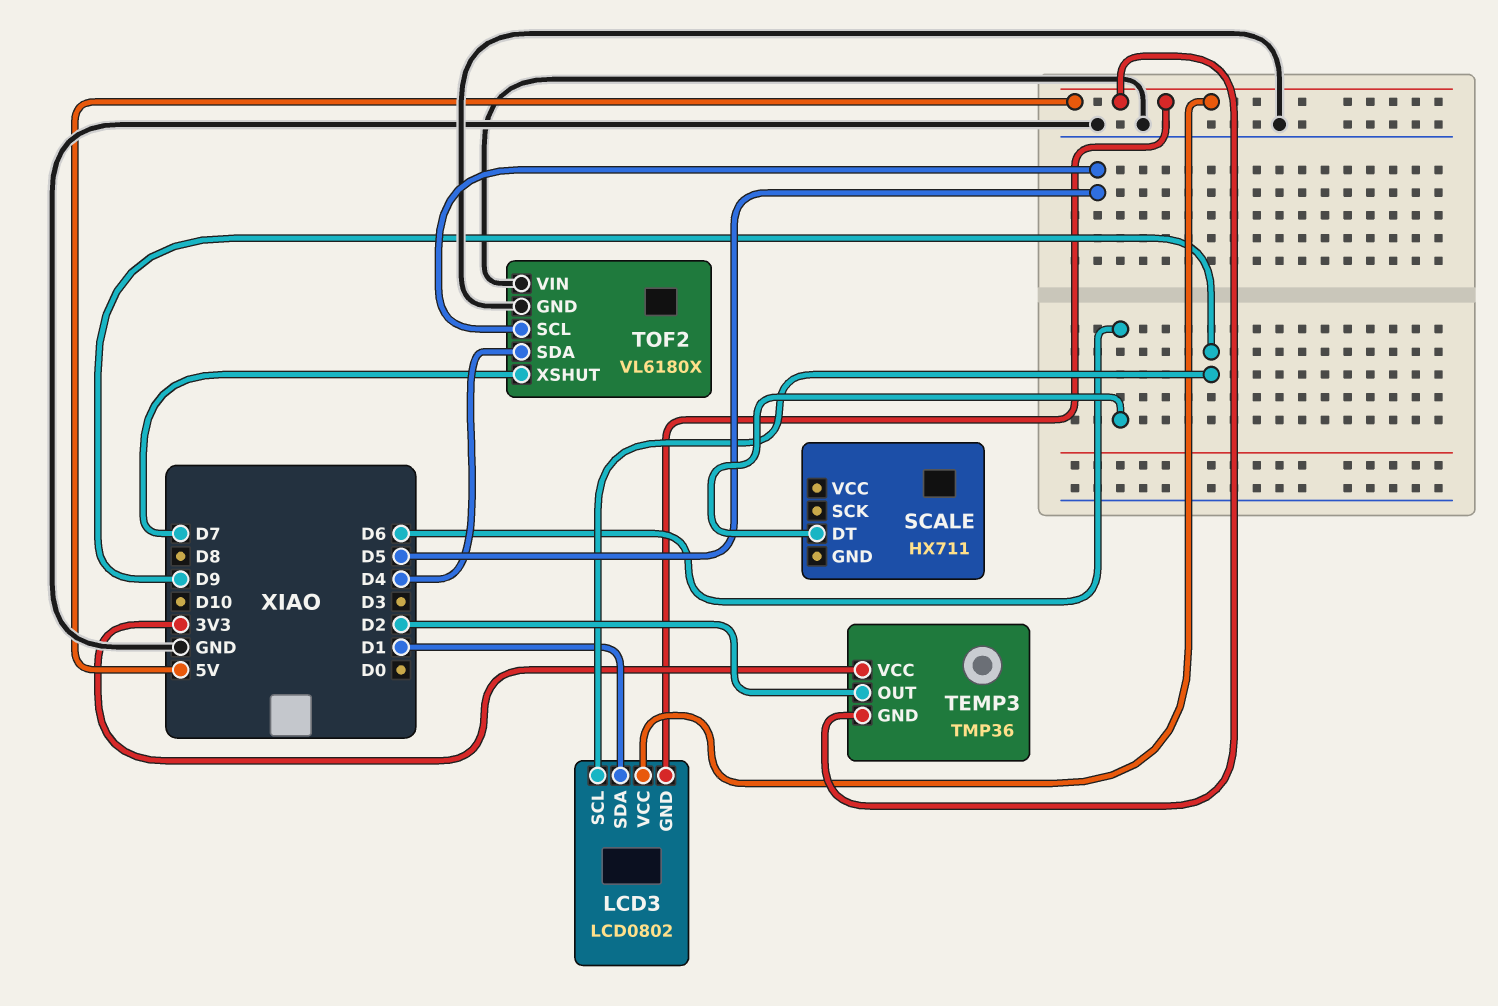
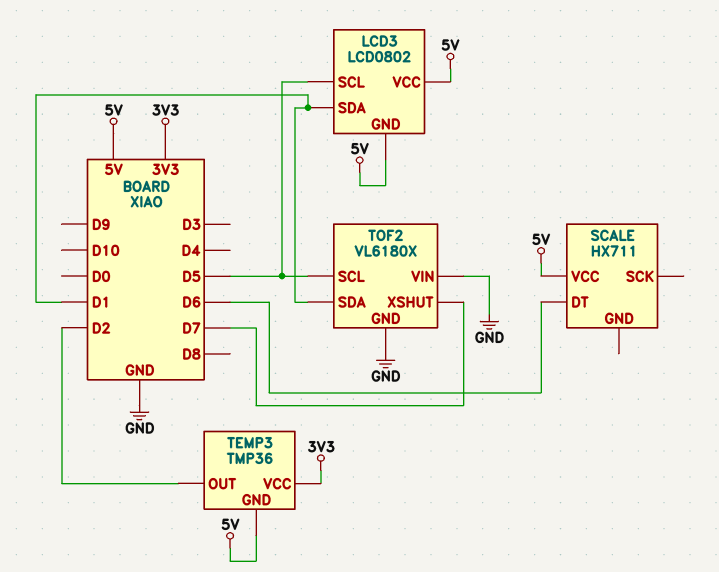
LCD3 pin SCL: D9 -> D5
SCALE pin VCC: none -> 5V
TOF2 pin SDA: D4 -> D1

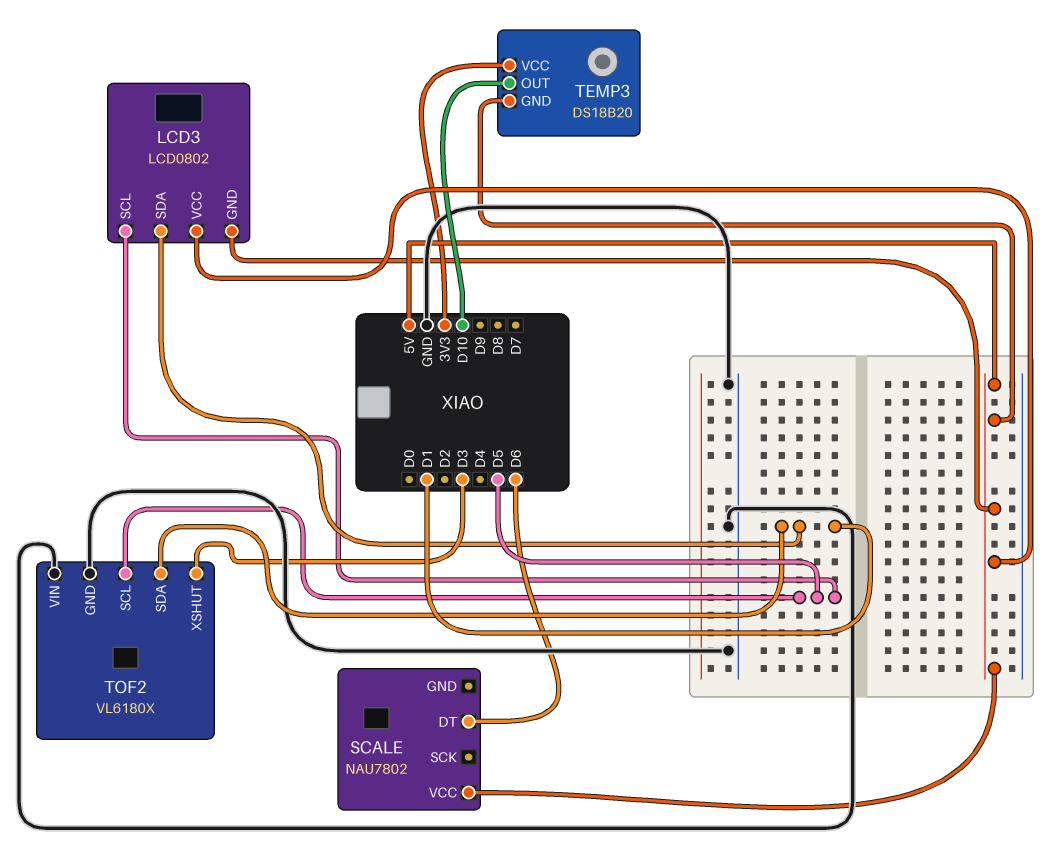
SCALE: HX711 -> NAU7802
TEMP3: TMP36 -> DS18B20
TEMP3 pin OUT: D2 -> D10
TOF2 pin XSHUT: D7 -> D3

